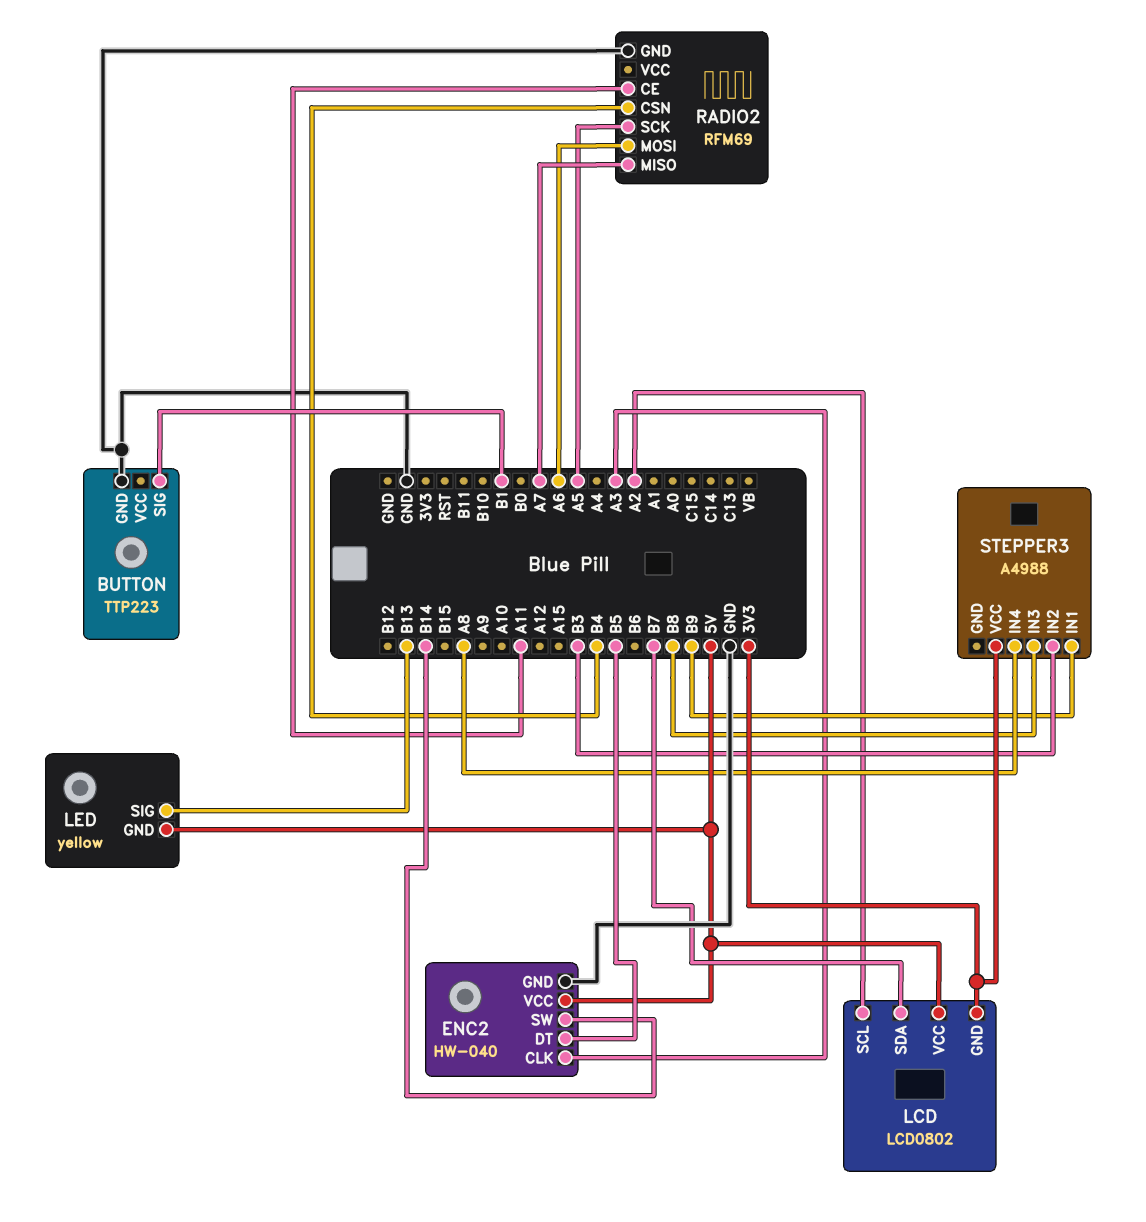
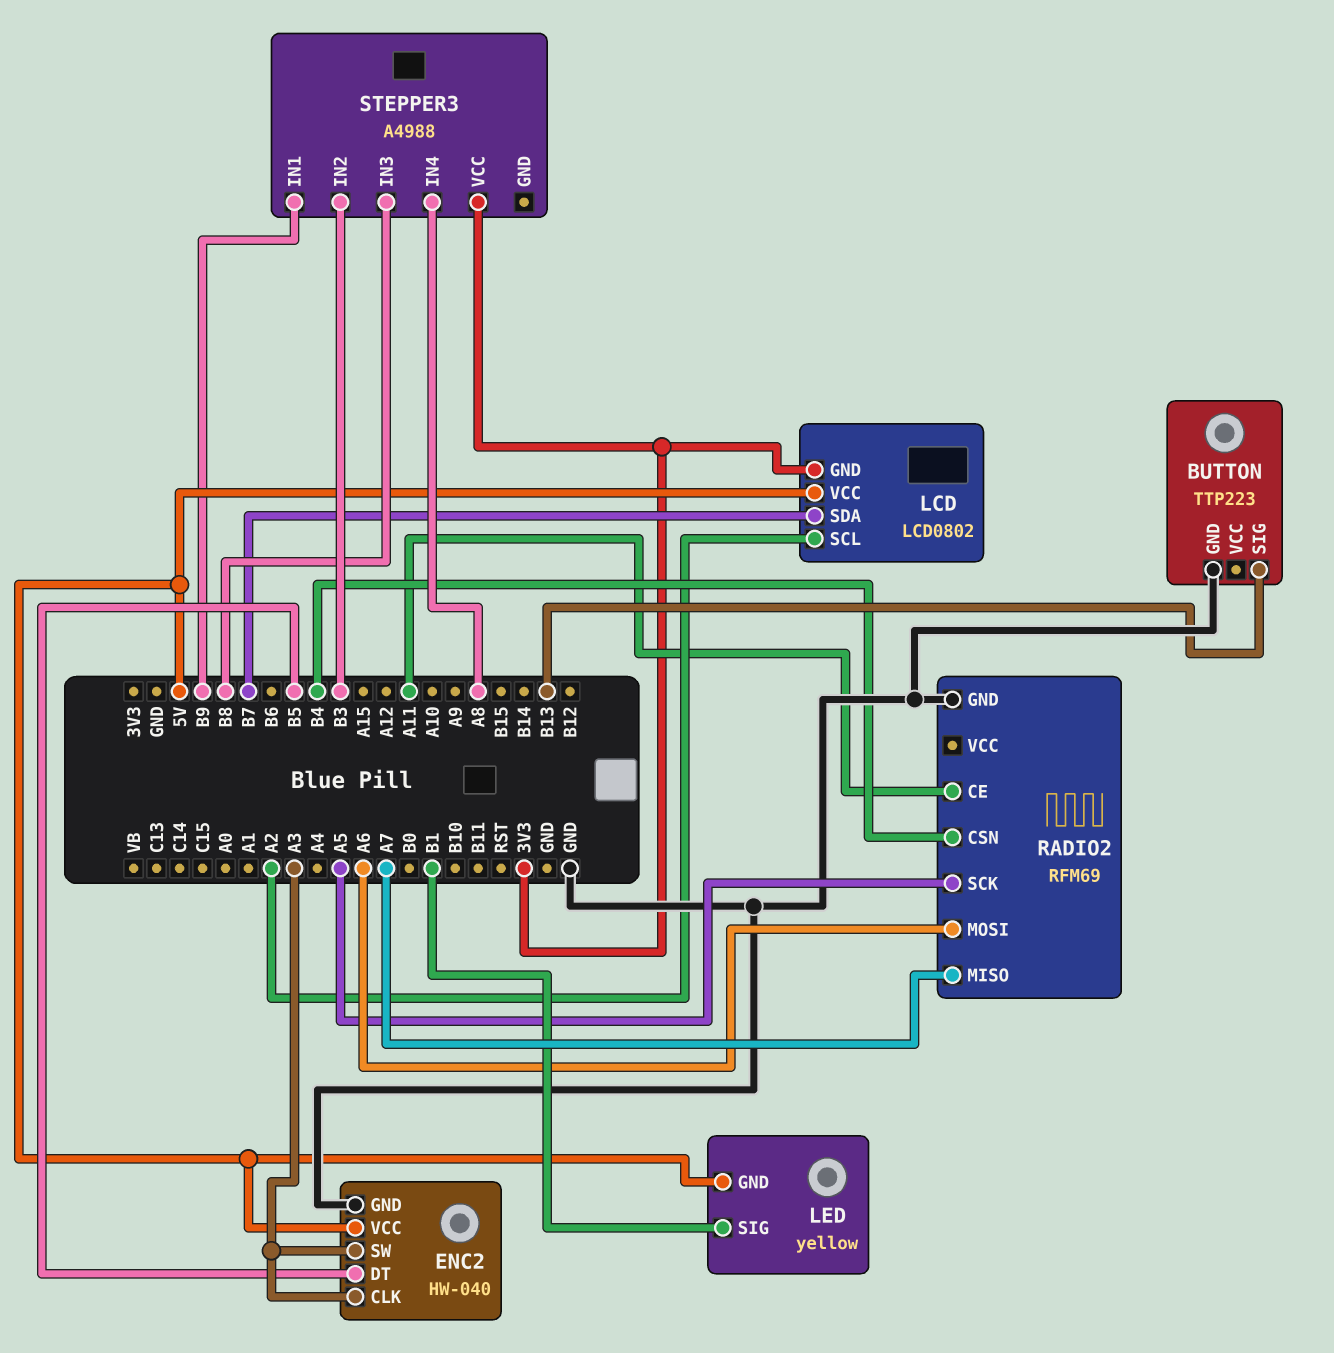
BUTTON pin SIG: B1 -> B13
ENC2 pin SW: B14 -> A3
LED pin SIG: B13 -> B1

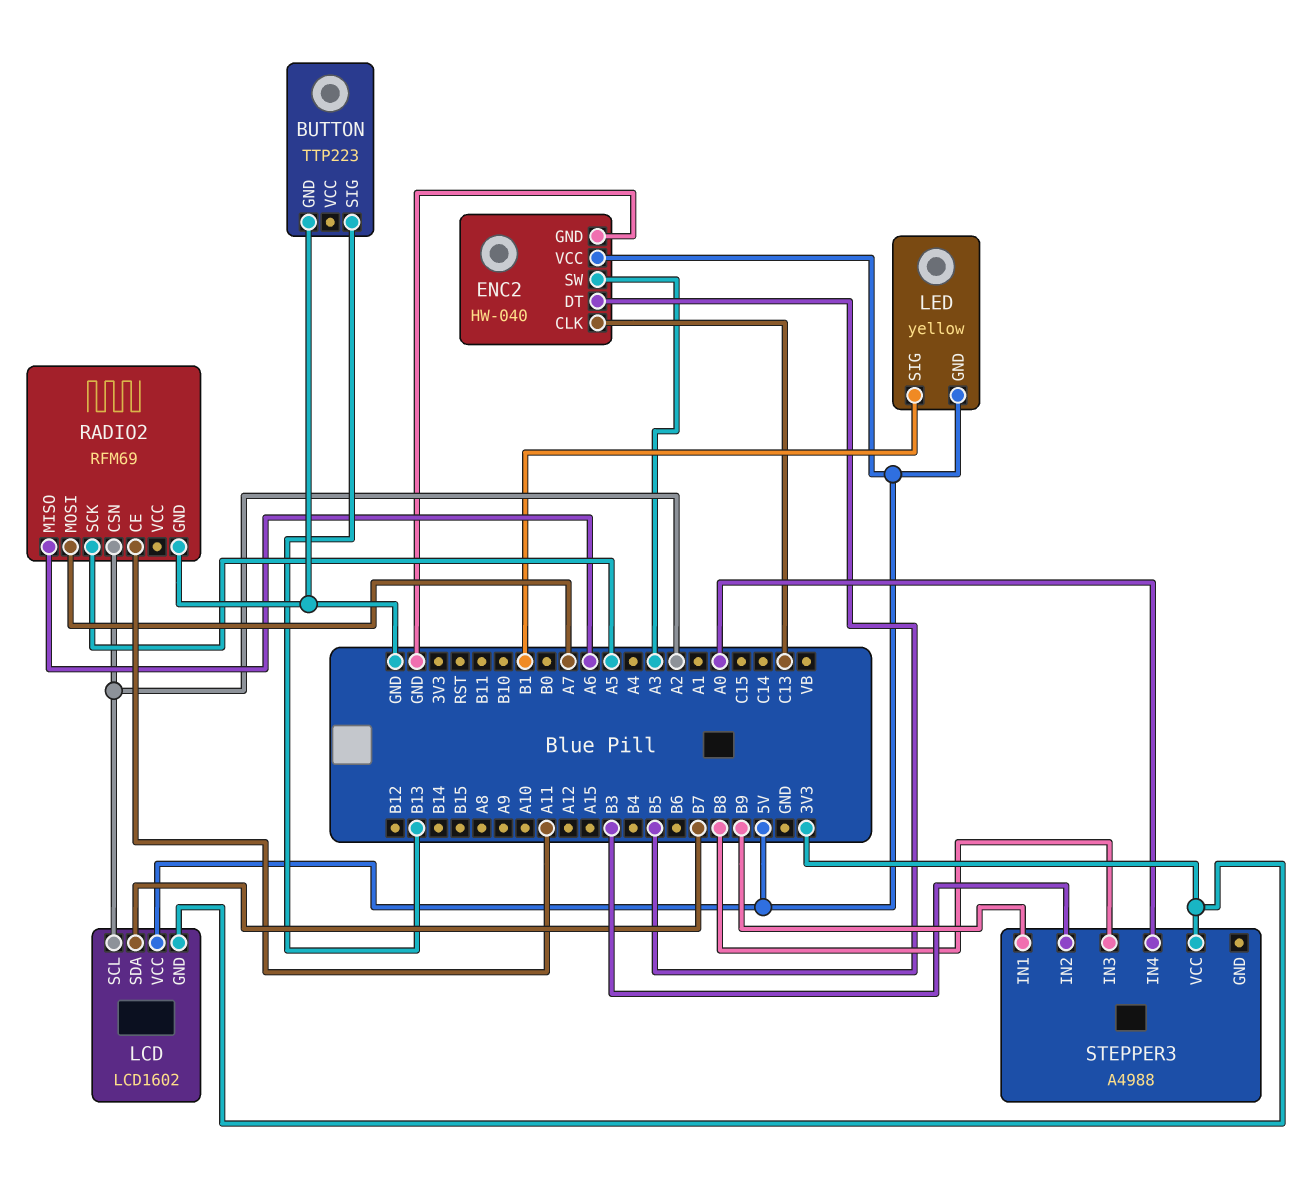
ENC2 pin CLK: A3 -> C13
LCD: LCD0802 -> LCD1602
RADIO2 pin CSN: B4 -> A2
RADIO2 pin MISO: A7 -> A6
RADIO2 pin MOSI: A6 -> A7
STEPPER3 pin IN4: A8 -> A0

